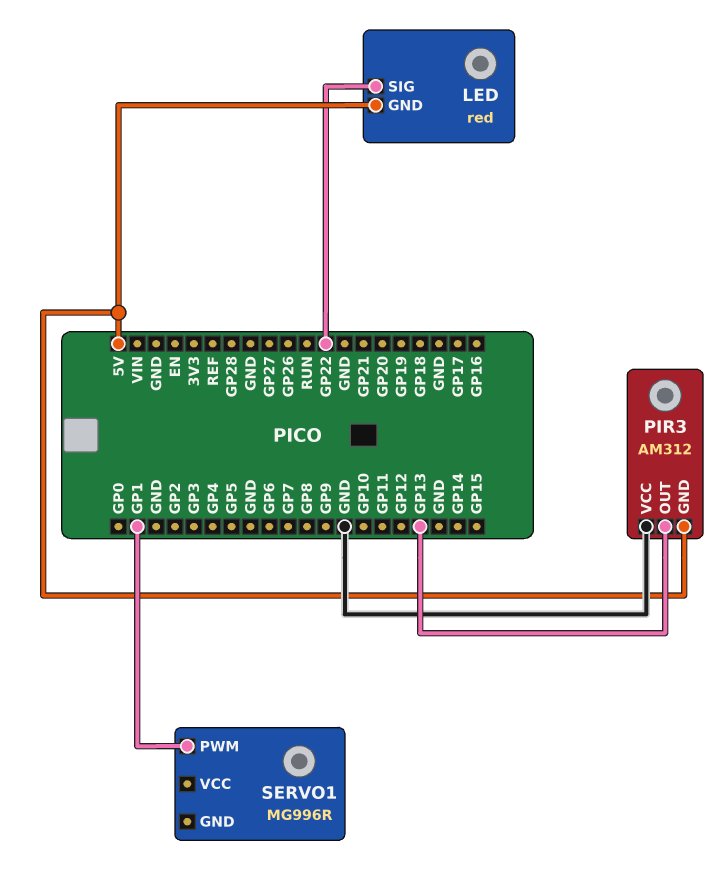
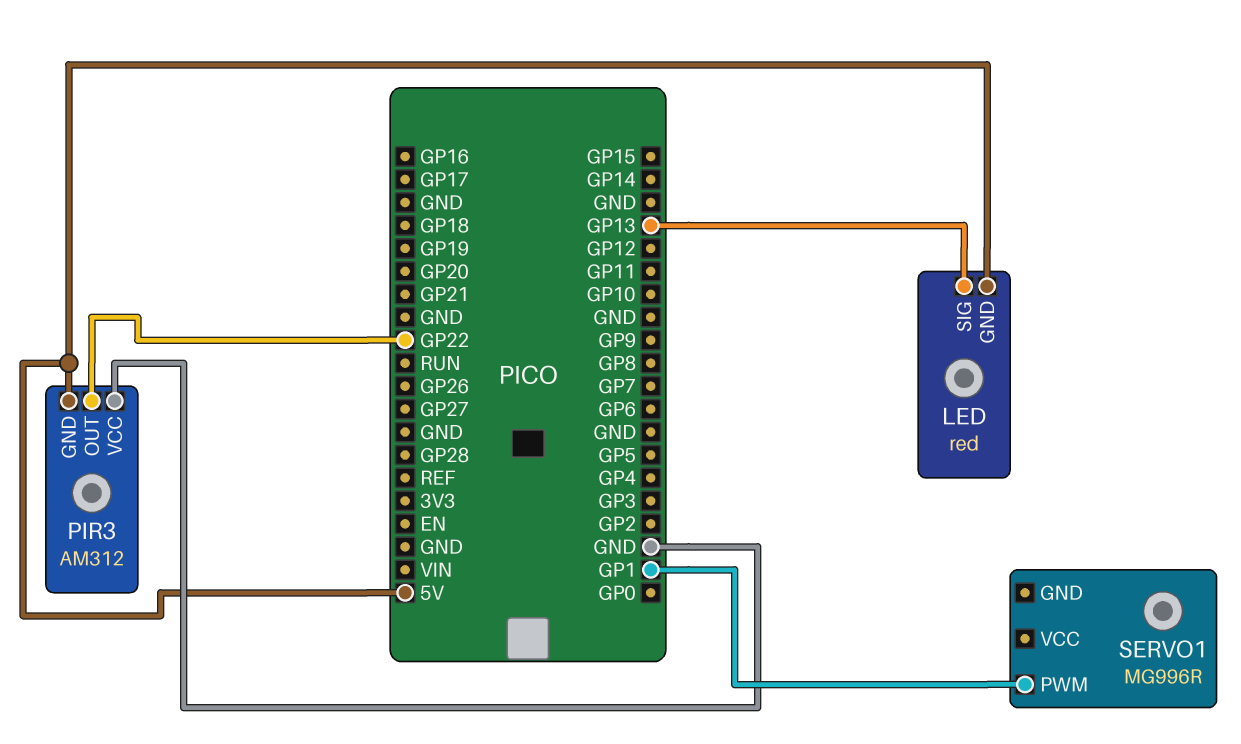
LED pin SIG: GP22 -> GP13
PIR3 pin OUT: GP13 -> GP22

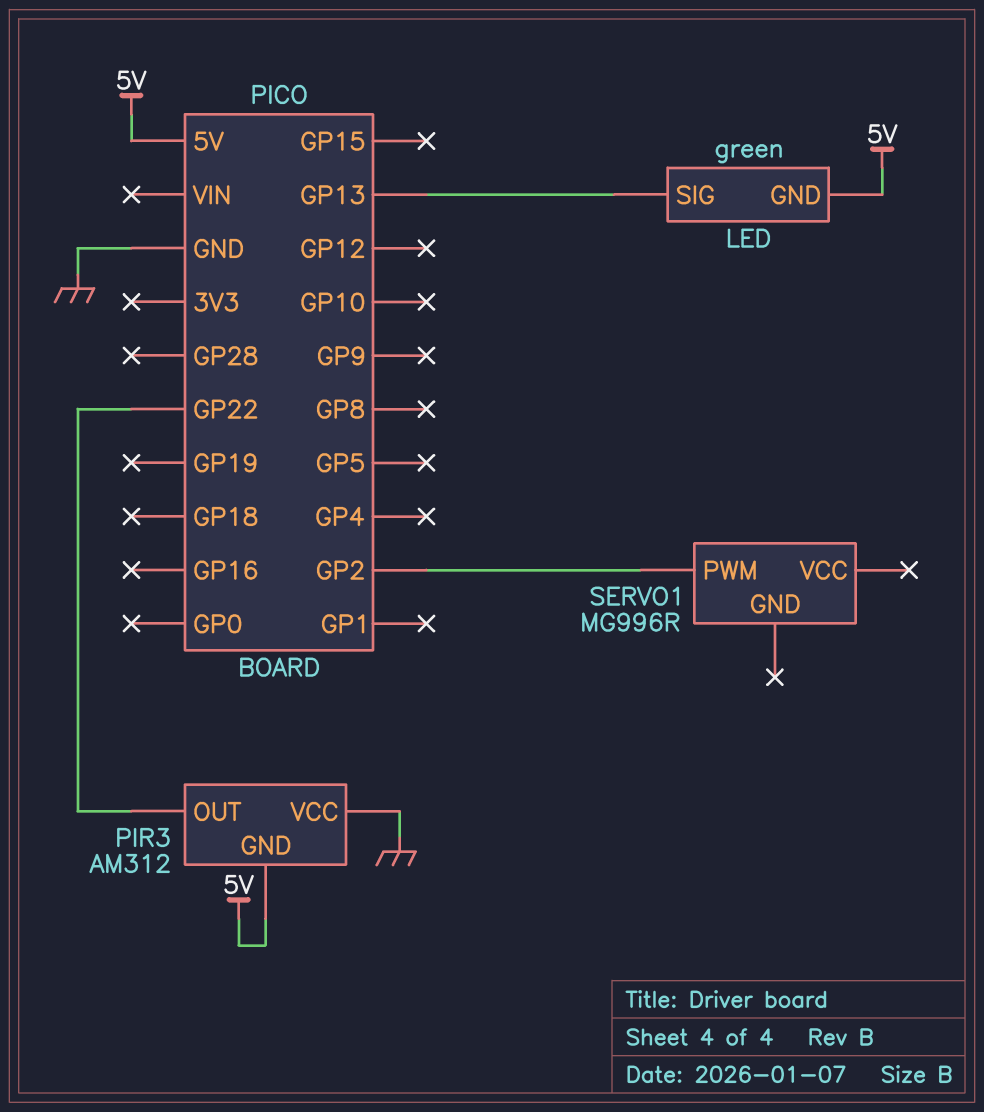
LED: red -> green
SERVO1 pin PWM: GP1 -> GP2

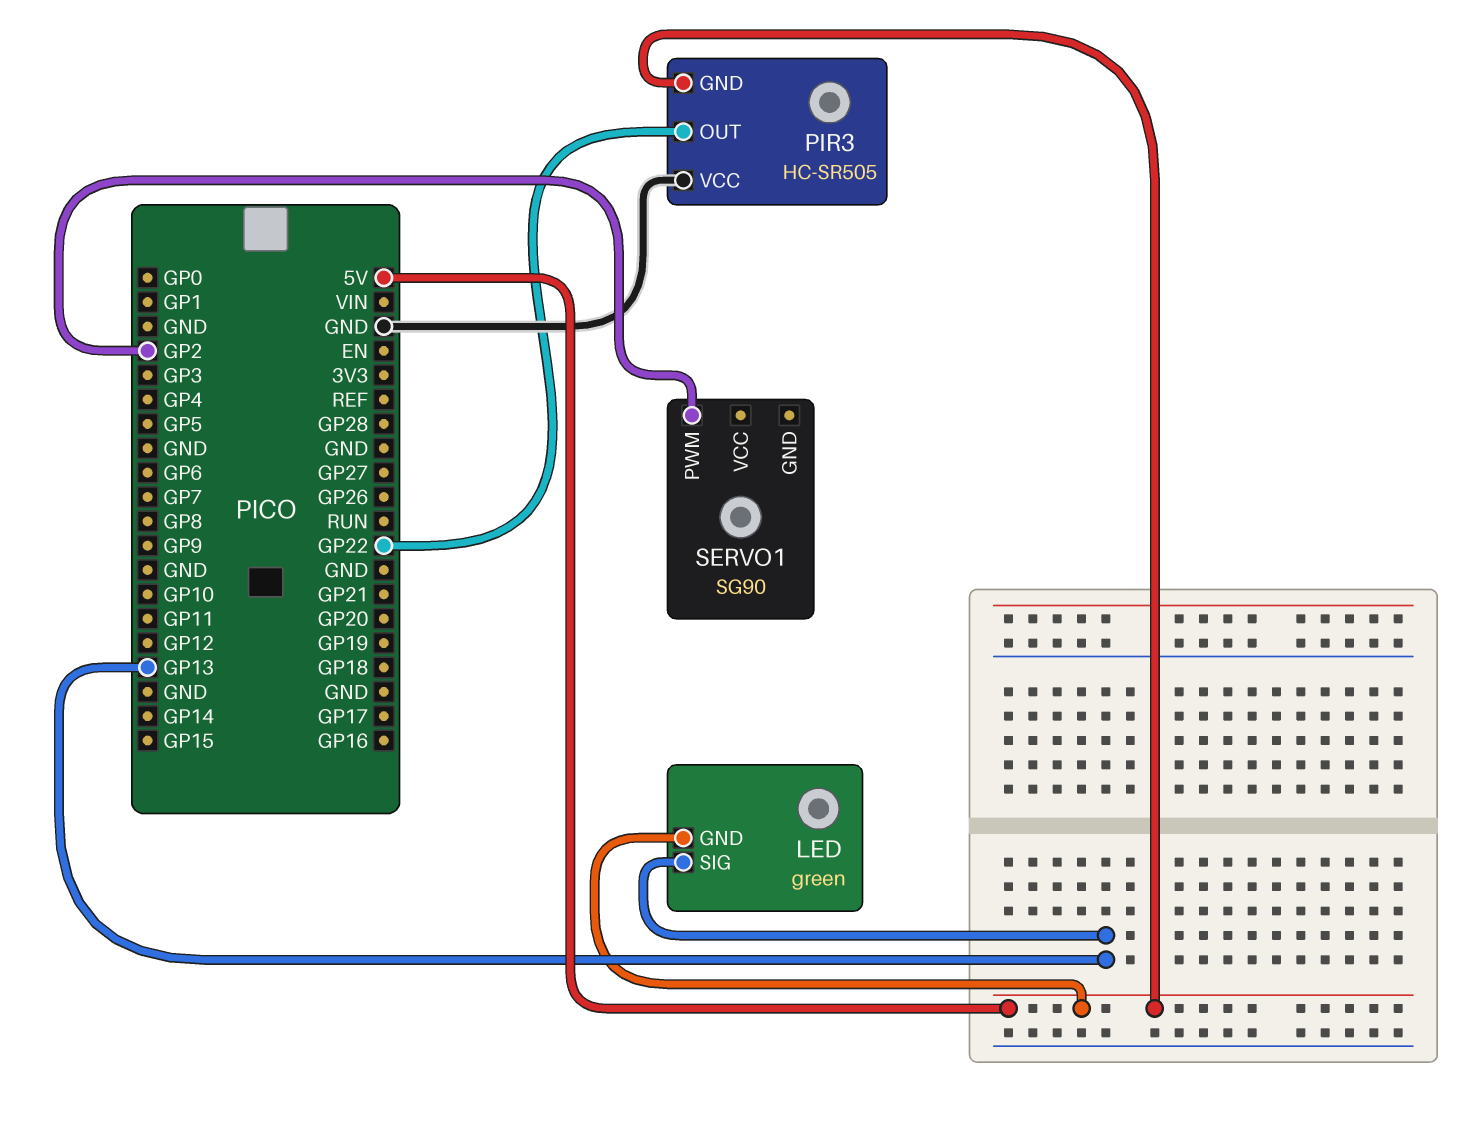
PIR3: AM312 -> HC-SR505
SERVO1: MG996R -> SG90

